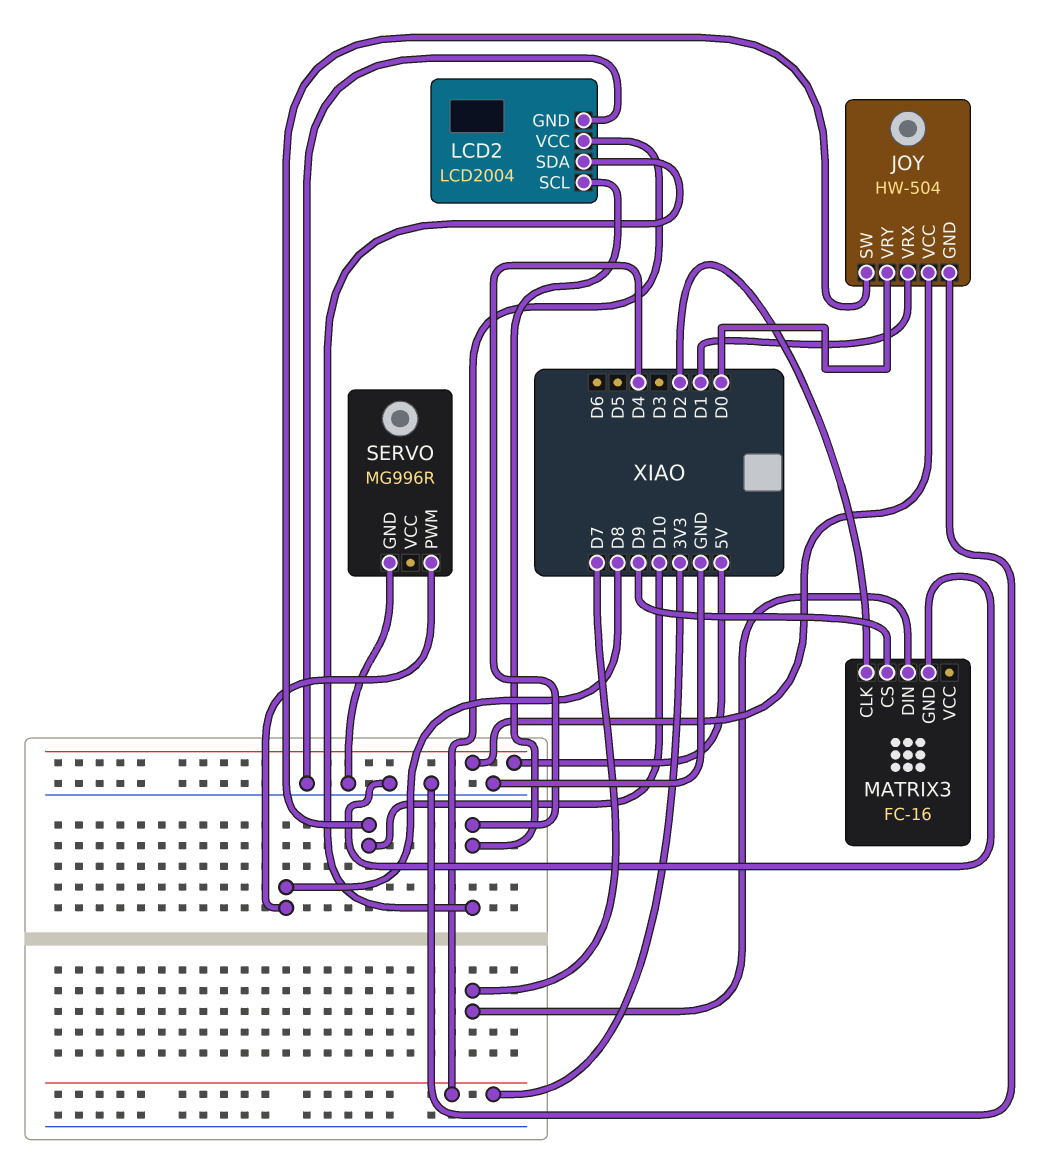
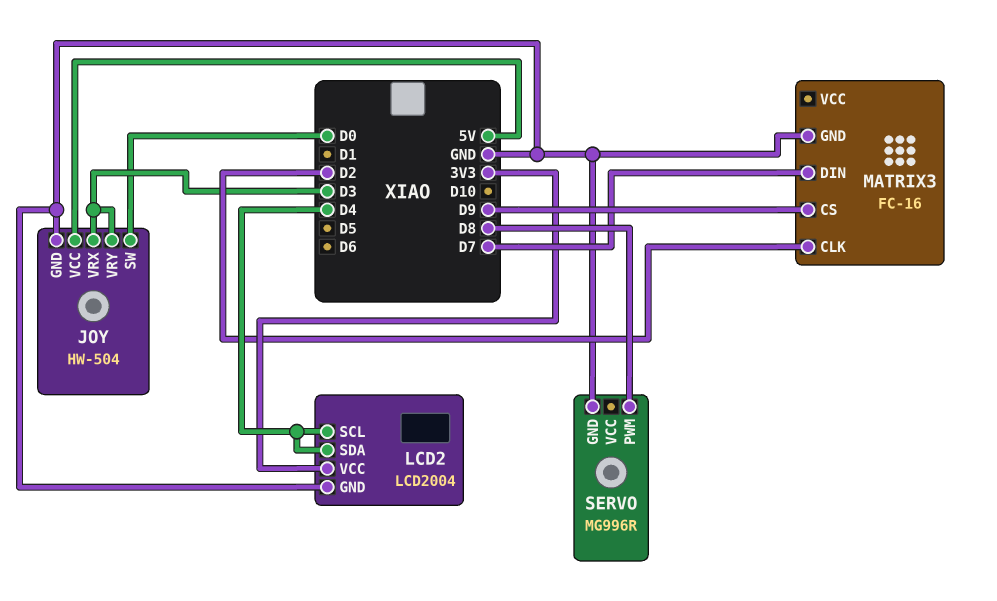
JOY pin SW: D10 -> D0
JOY pin VRX: D1 -> D3
JOY pin VRY: D0 -> D3

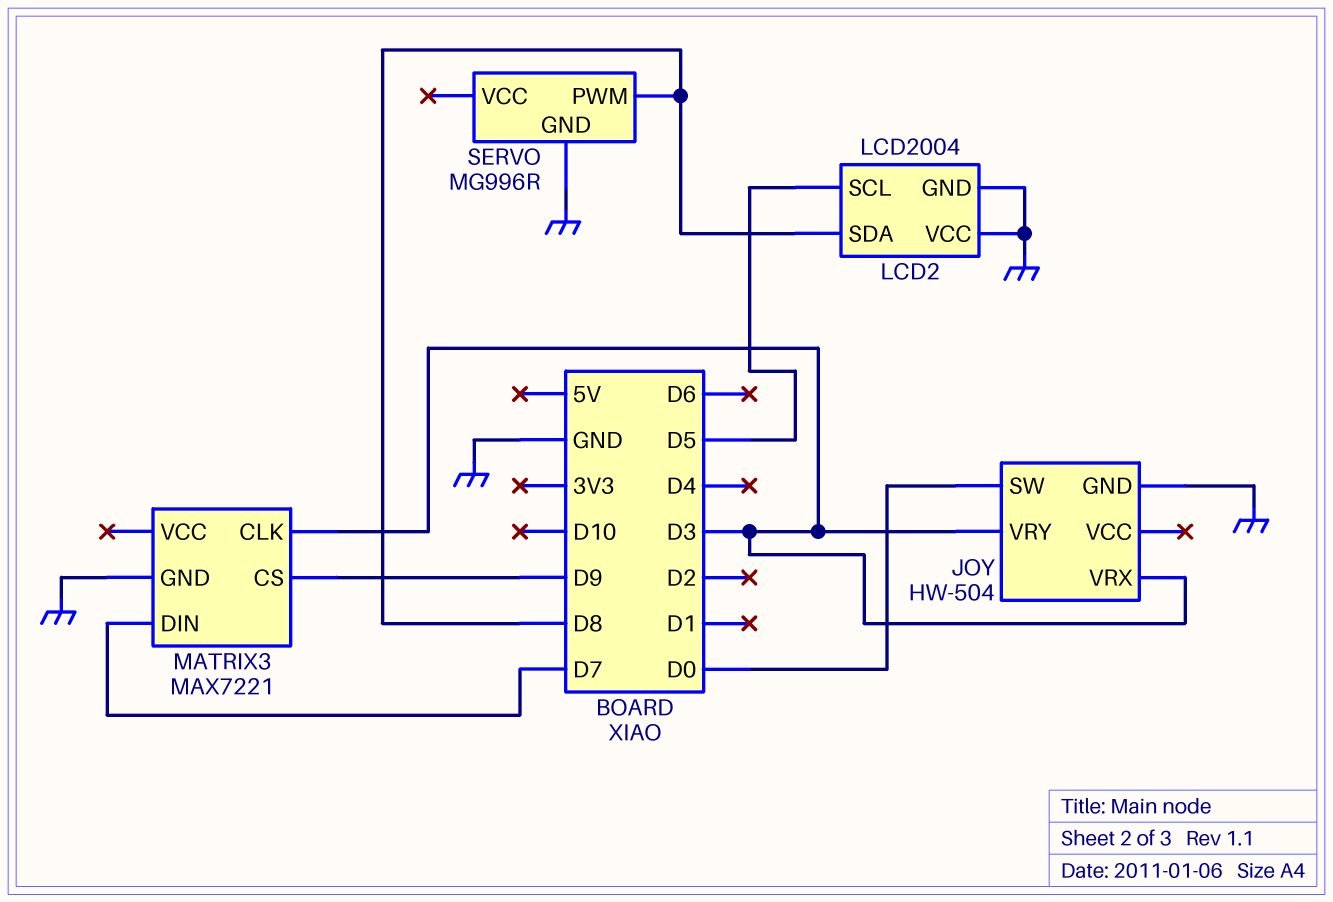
JOY pin VCC: 5V -> none
LCD2 pin SCL: D4 -> D5
LCD2 pin SDA: D4 -> D8
LCD2 pin VCC: 3V3 -> GND
MATRIX3: FC-16 -> MAX7221
MATRIX3 pin CLK: D2 -> D3

